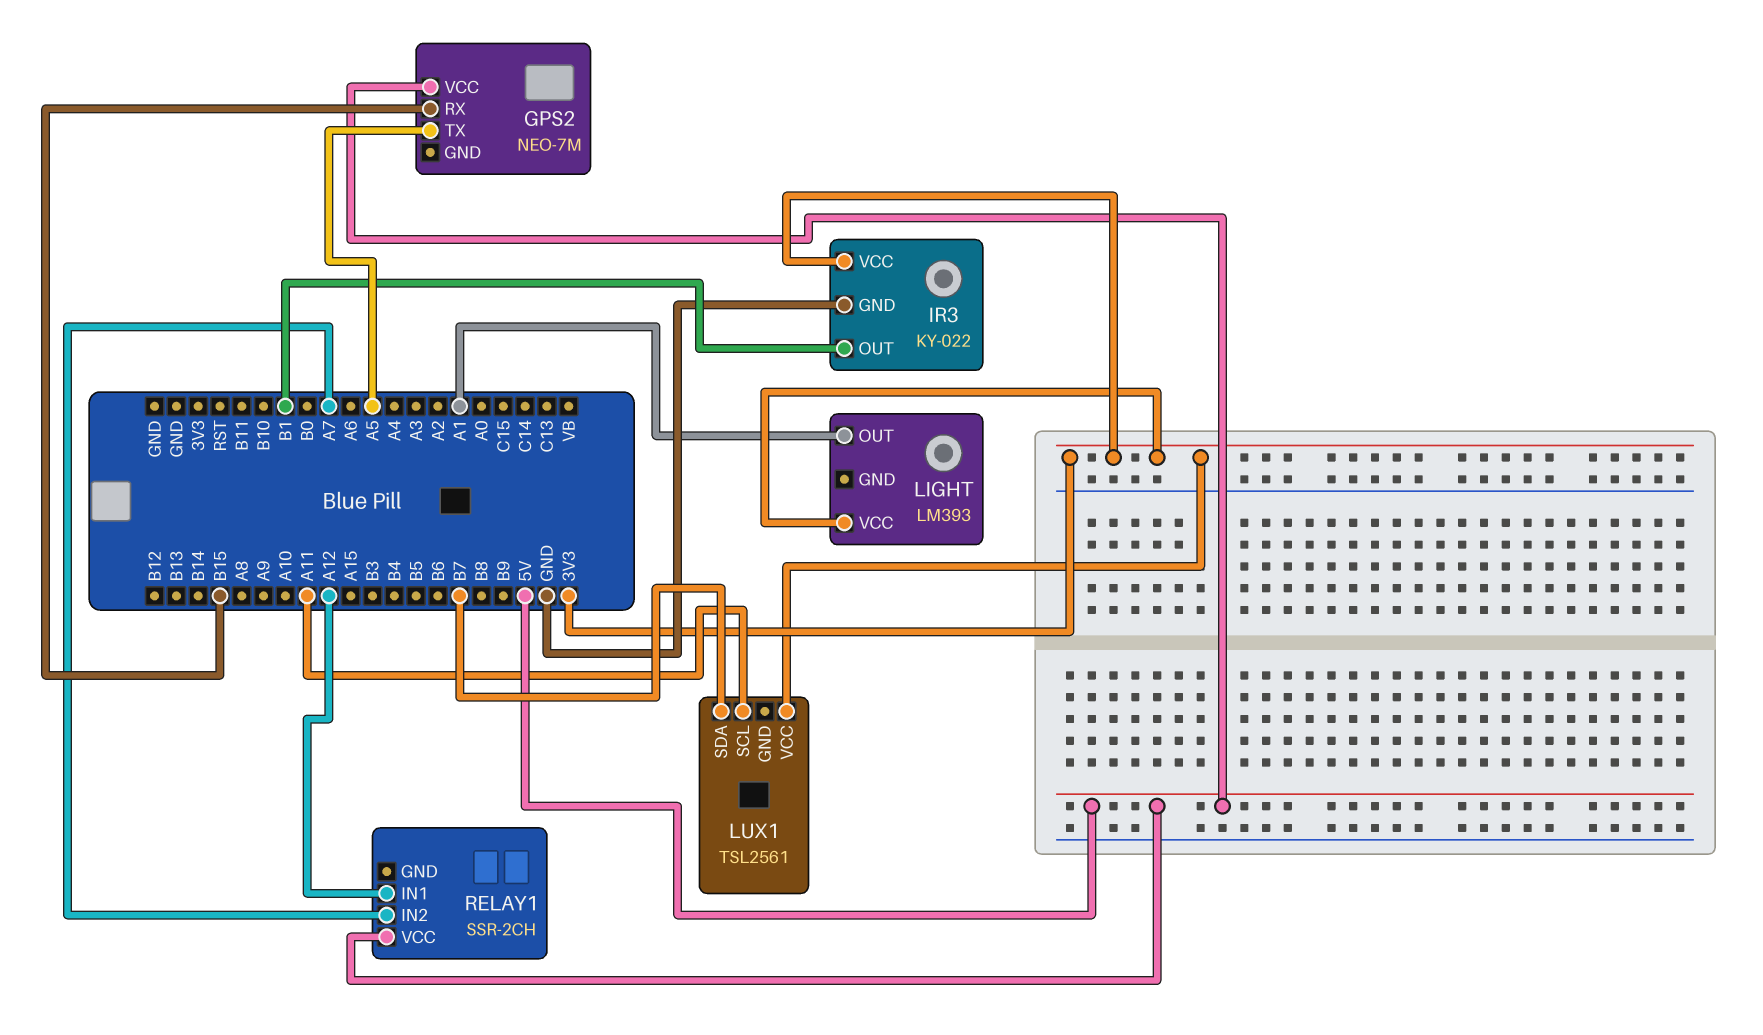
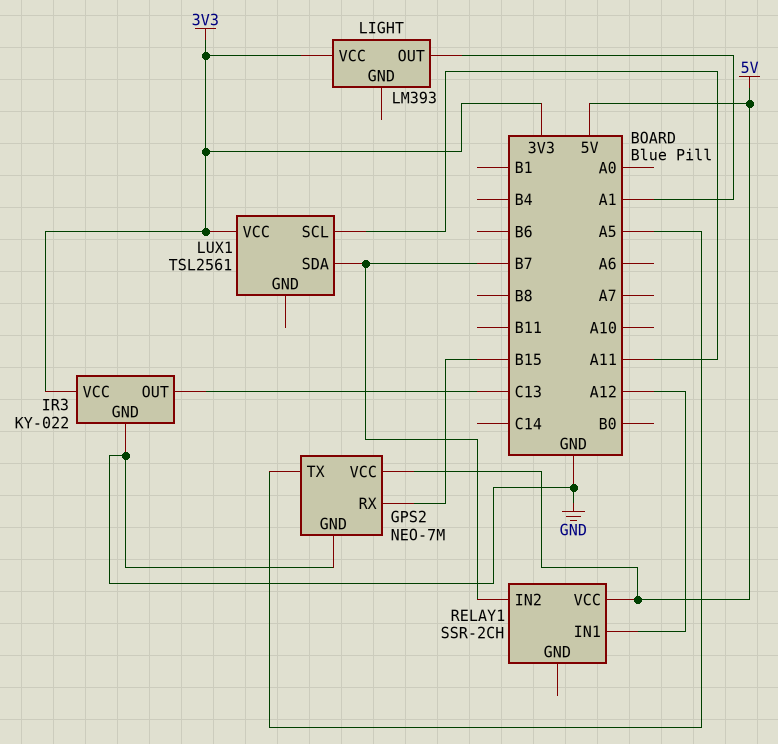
GPS2 pin GND: none -> GND
IR3 pin OUT: B1 -> C13
RELAY1 pin IN2: A7 -> B7

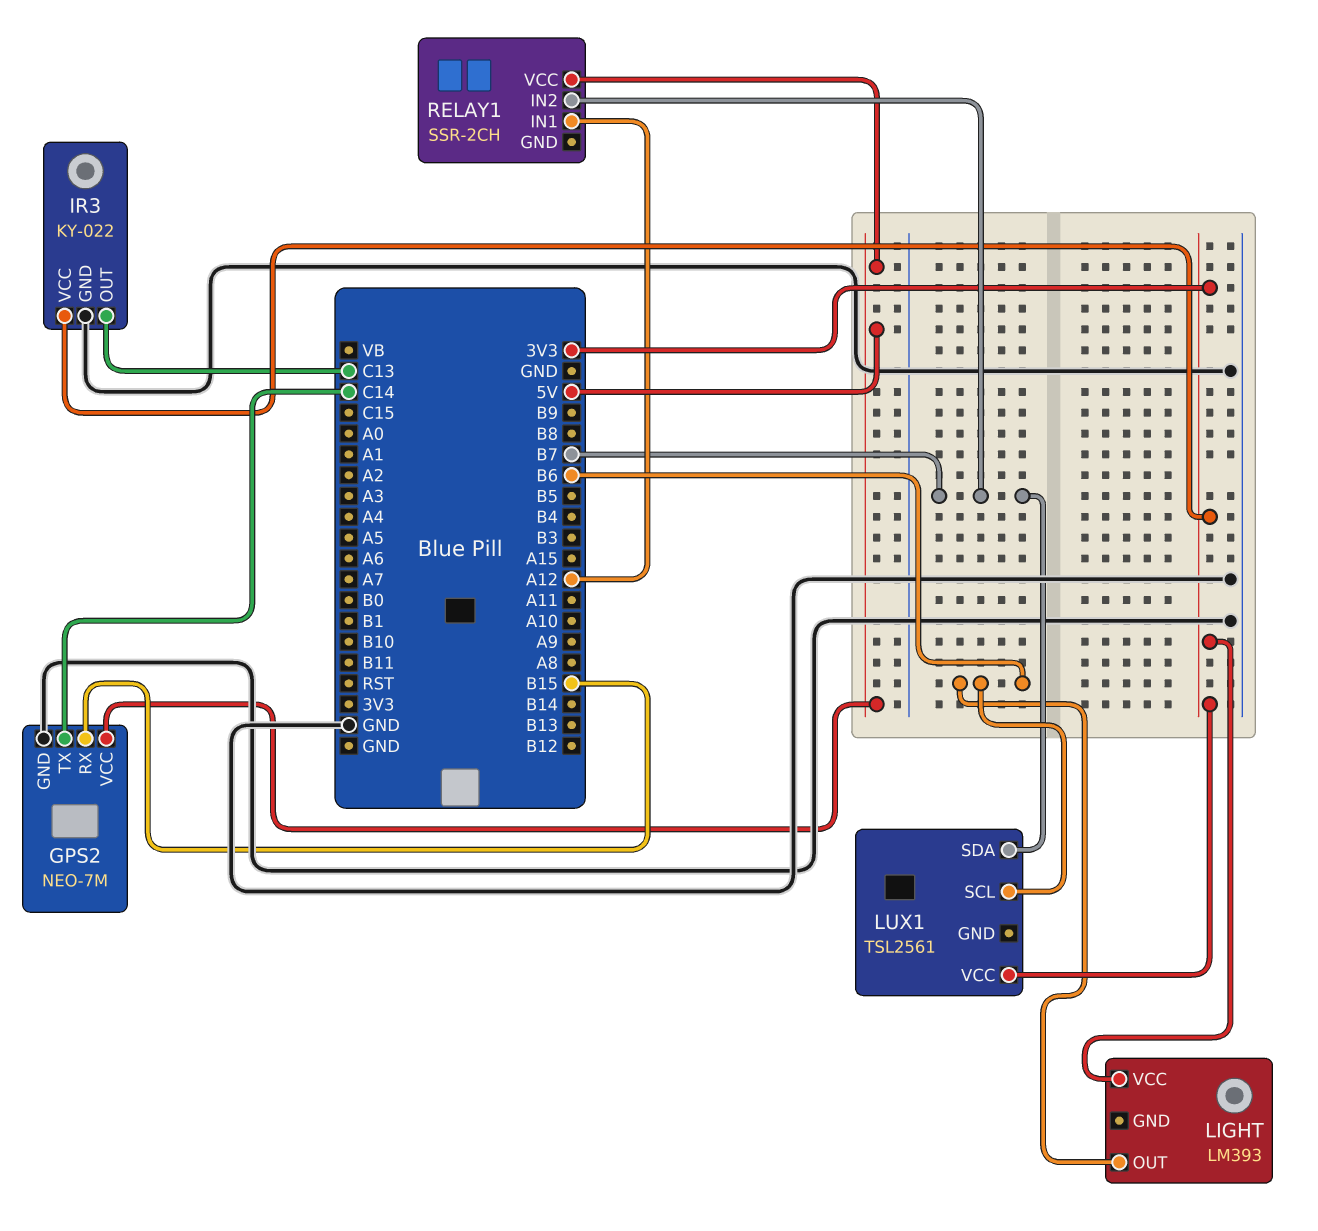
GPS2 pin TX: A5 -> C14
LIGHT pin OUT: A1 -> B6
LUX1 pin SCL: A11 -> B6

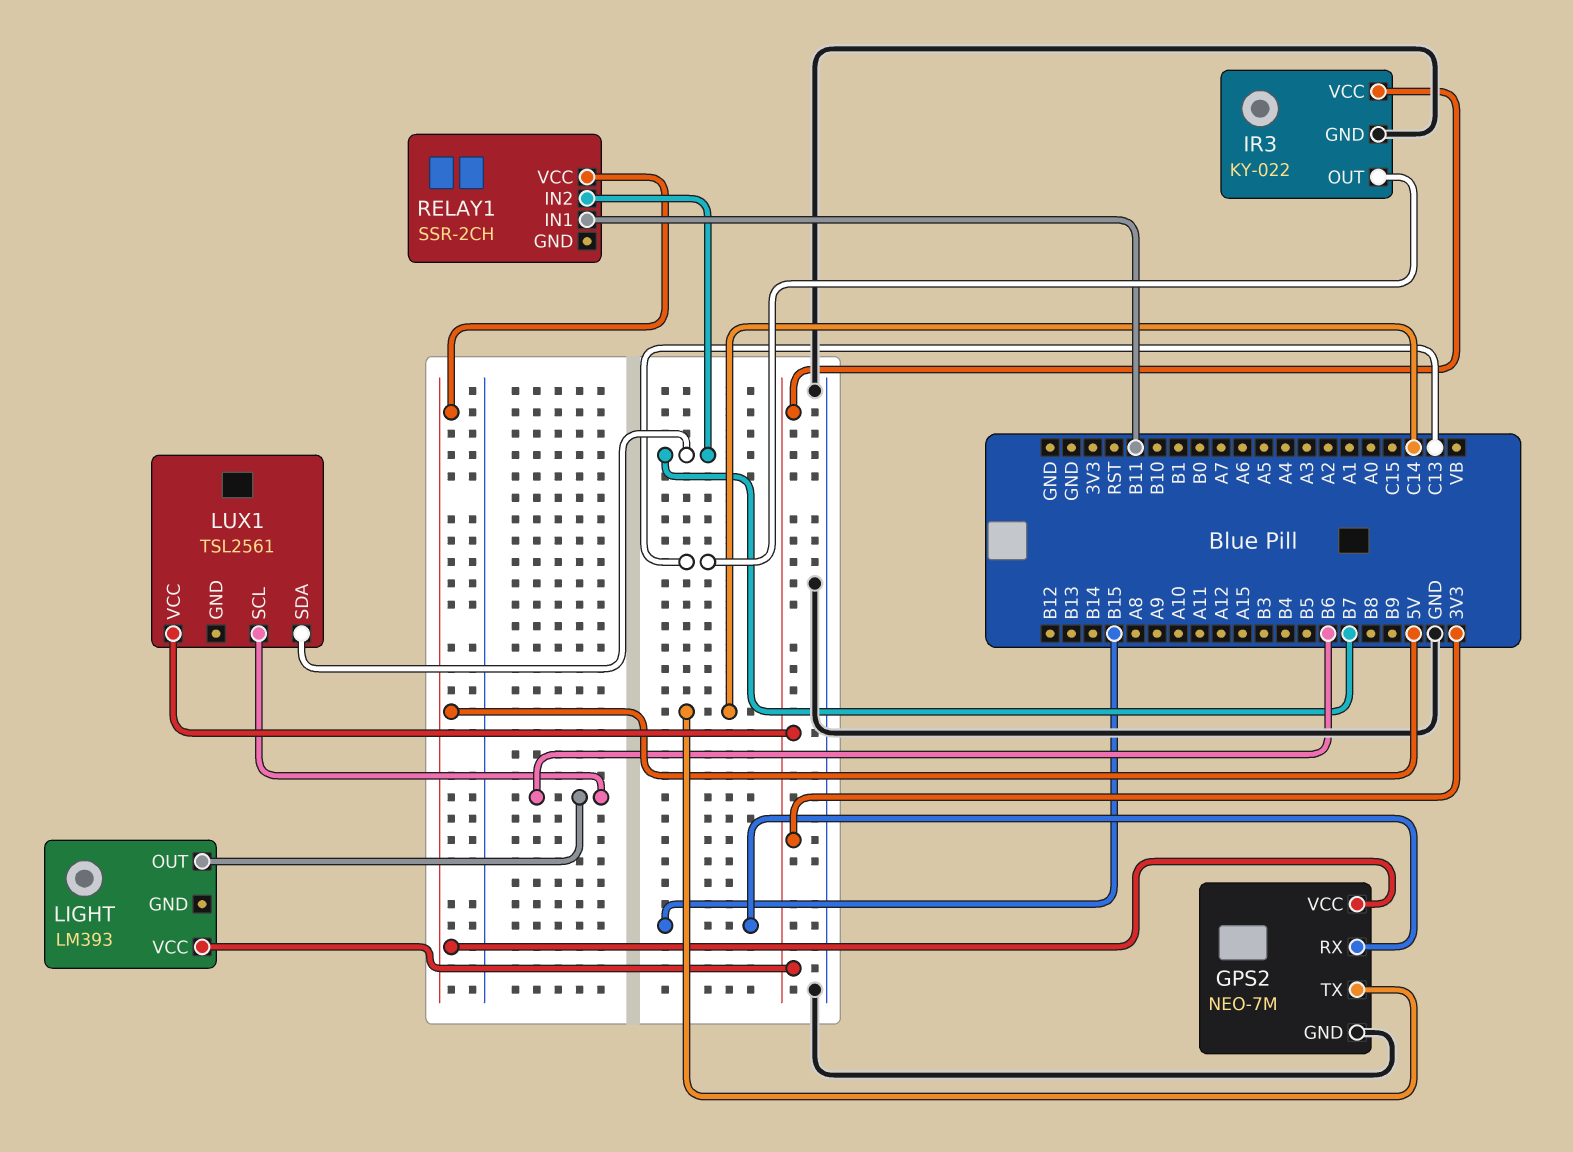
RELAY1 pin IN1: A12 -> B11

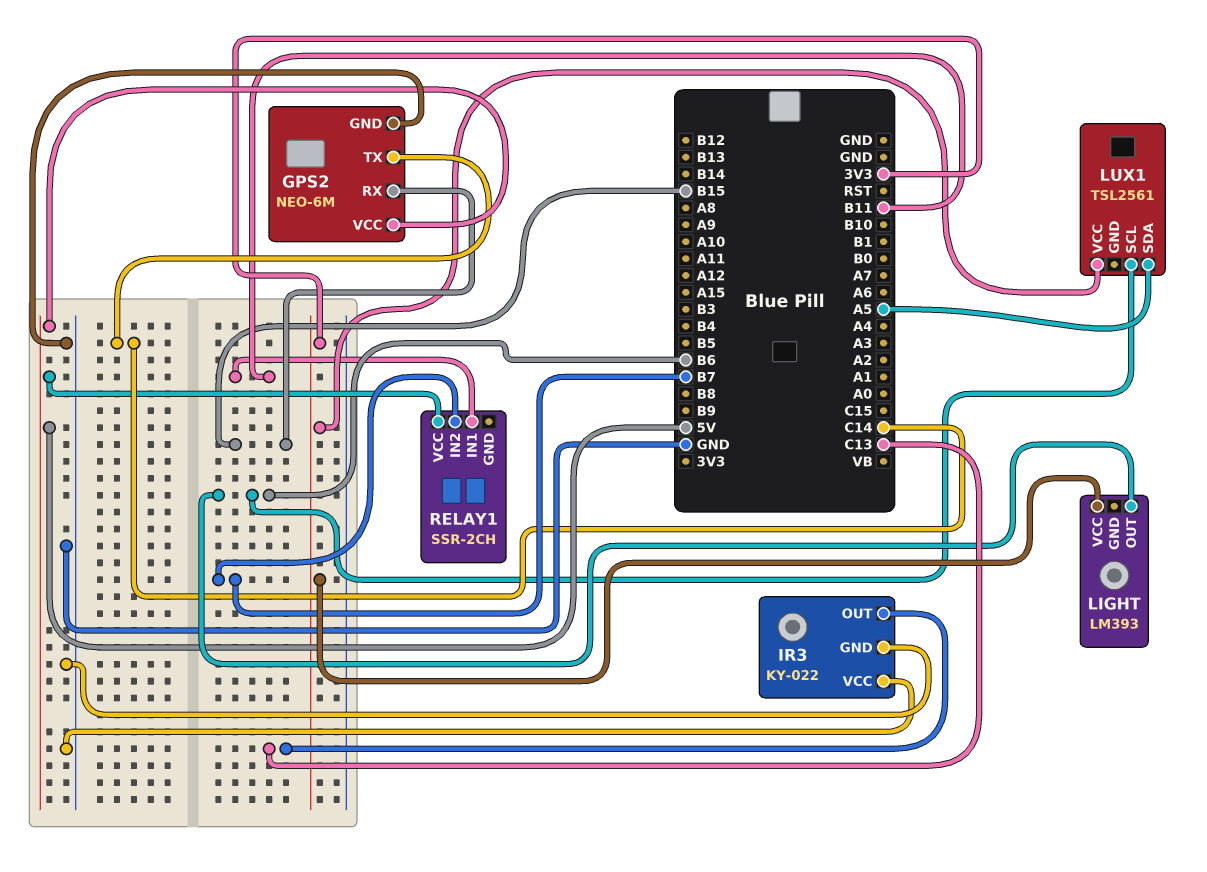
GPS2: NEO-7M -> NEO-6M
IR3 pin VCC: 3V3 -> GND
LUX1 pin SDA: B7 -> A5

